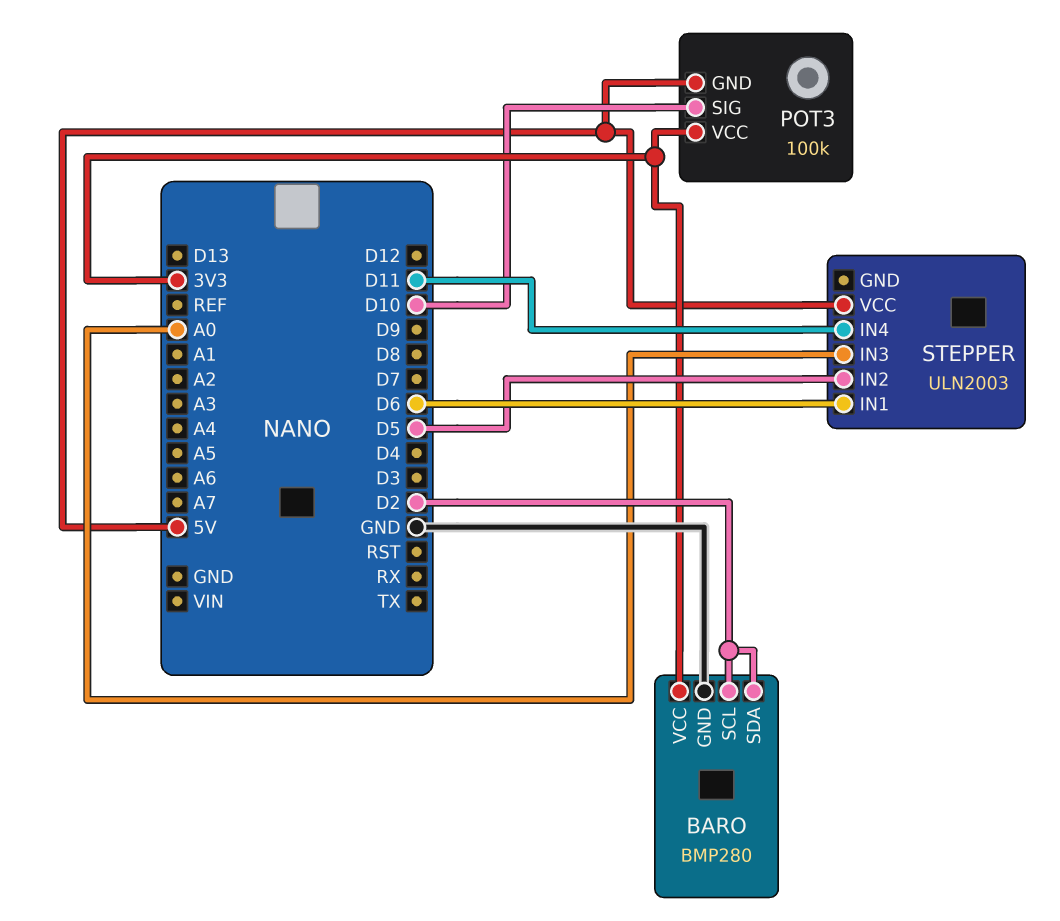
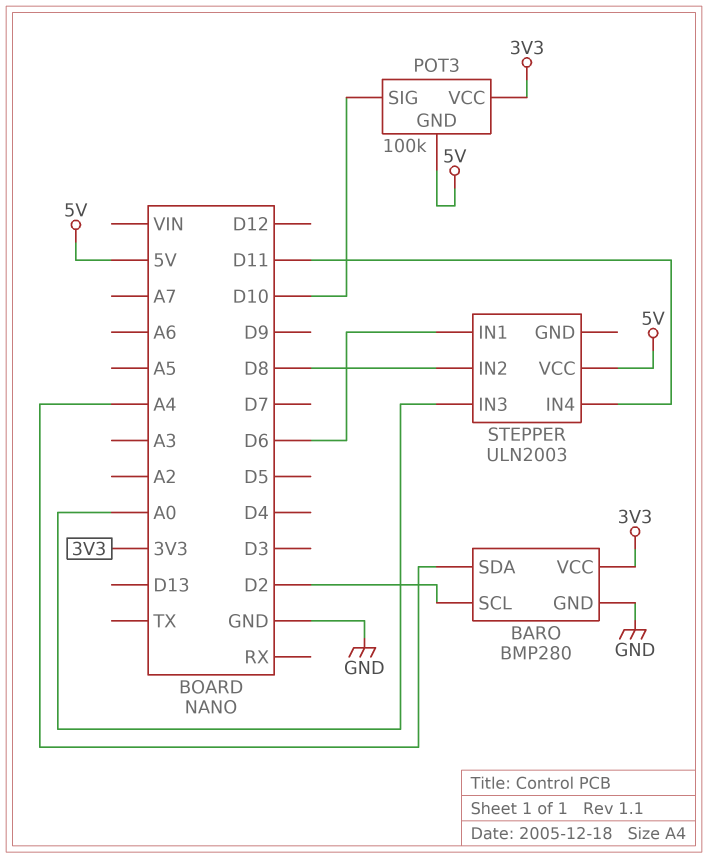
BARO pin SDA: D2 -> A4
STEPPER pin IN2: D5 -> D8

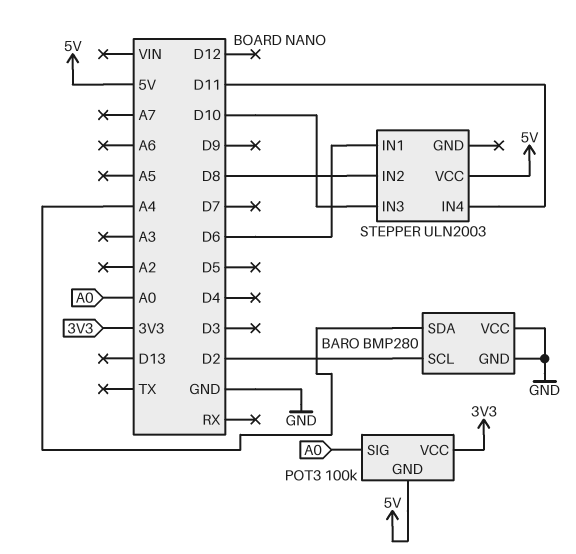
BARO pin VCC: 3V3 -> GND
POT3 pin SIG: D10 -> A0
STEPPER pin IN3: A0 -> D10

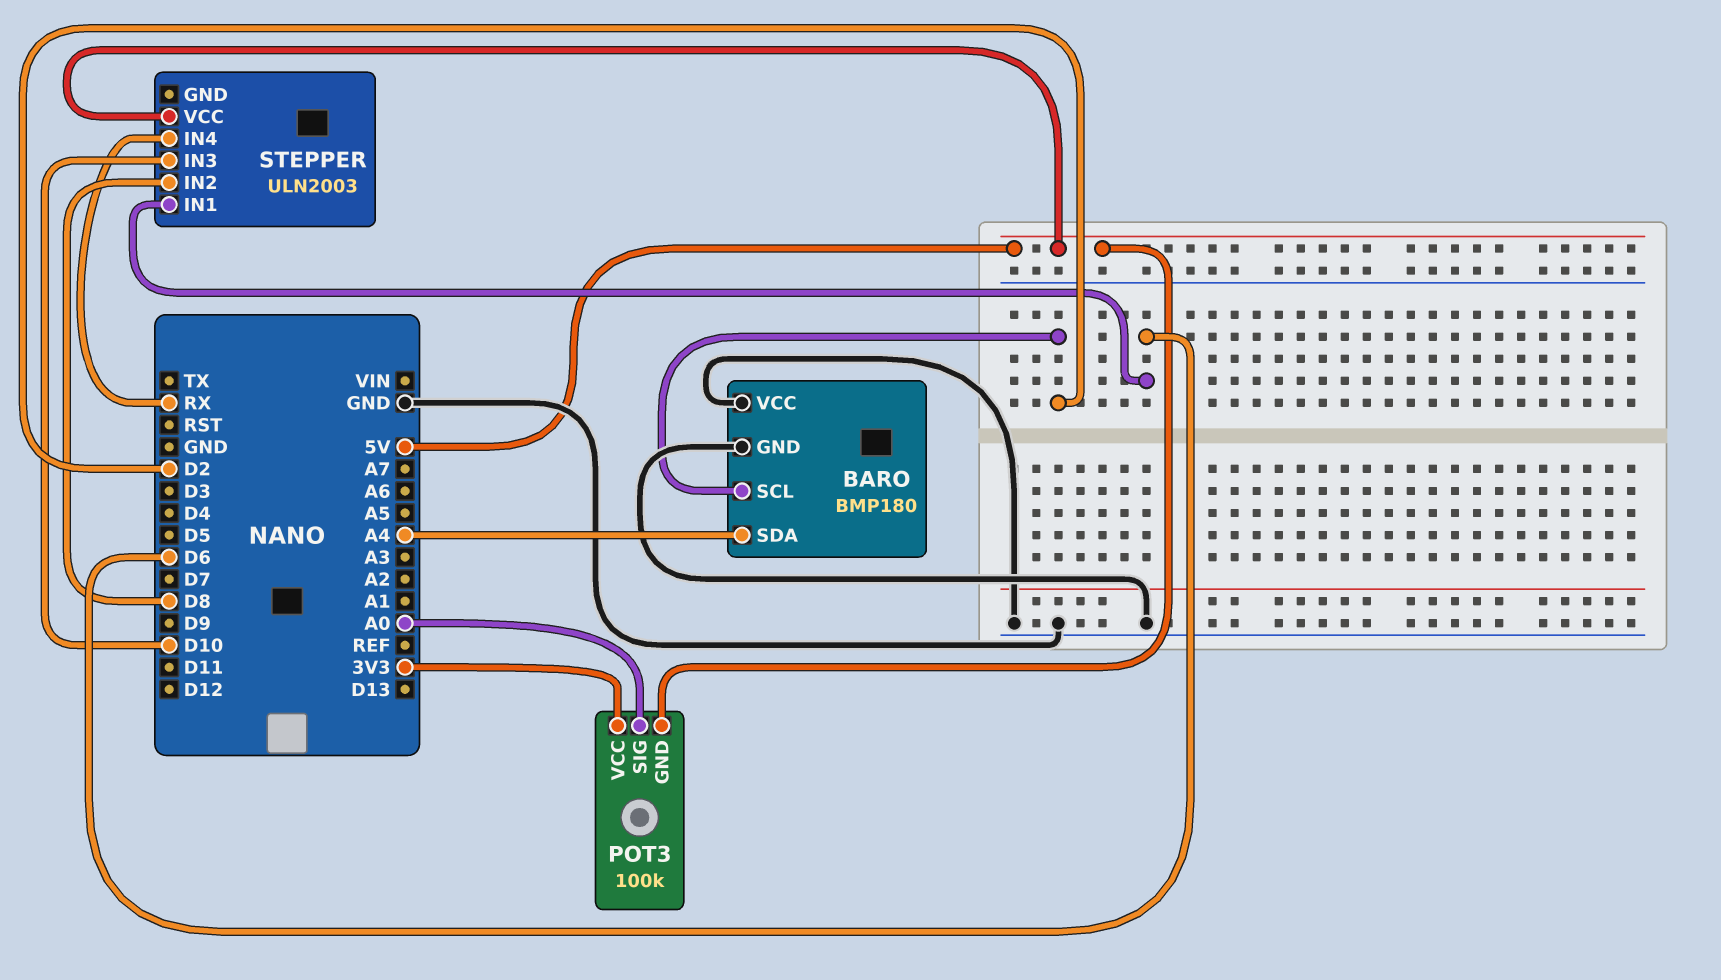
BARO: BMP280 -> BMP180
STEPPER pin IN4: D11 -> RX

